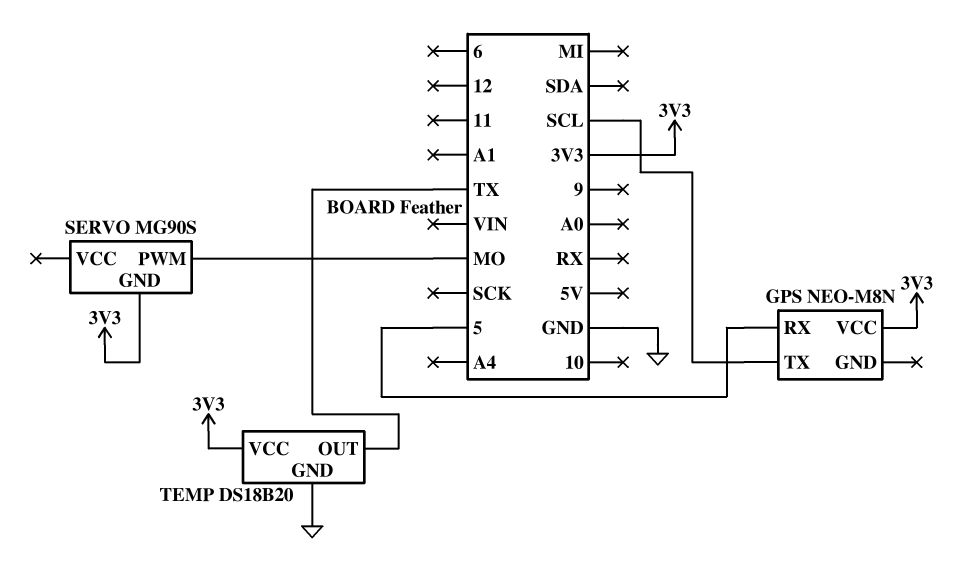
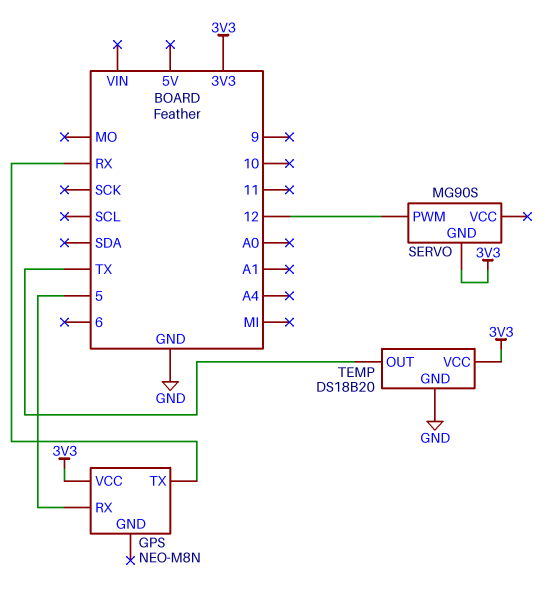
GPS pin TX: SCL -> RX
SERVO pin PWM: MO -> 12

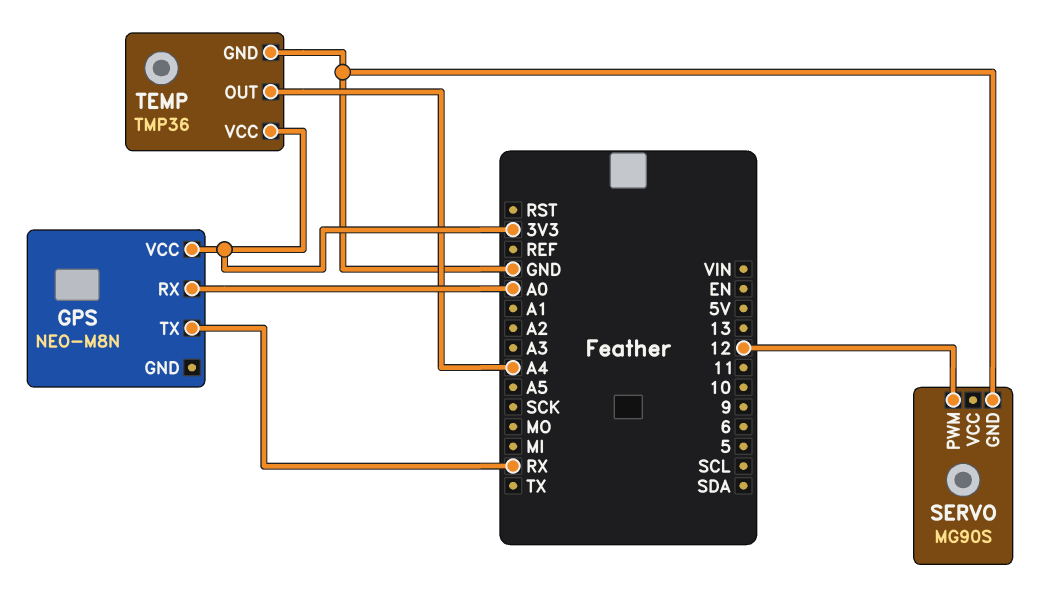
GPS pin RX: 5 -> A0
SERVO pin GND: 3V3 -> GND
TEMP: DS18B20 -> TMP36
TEMP pin OUT: TX -> A4

